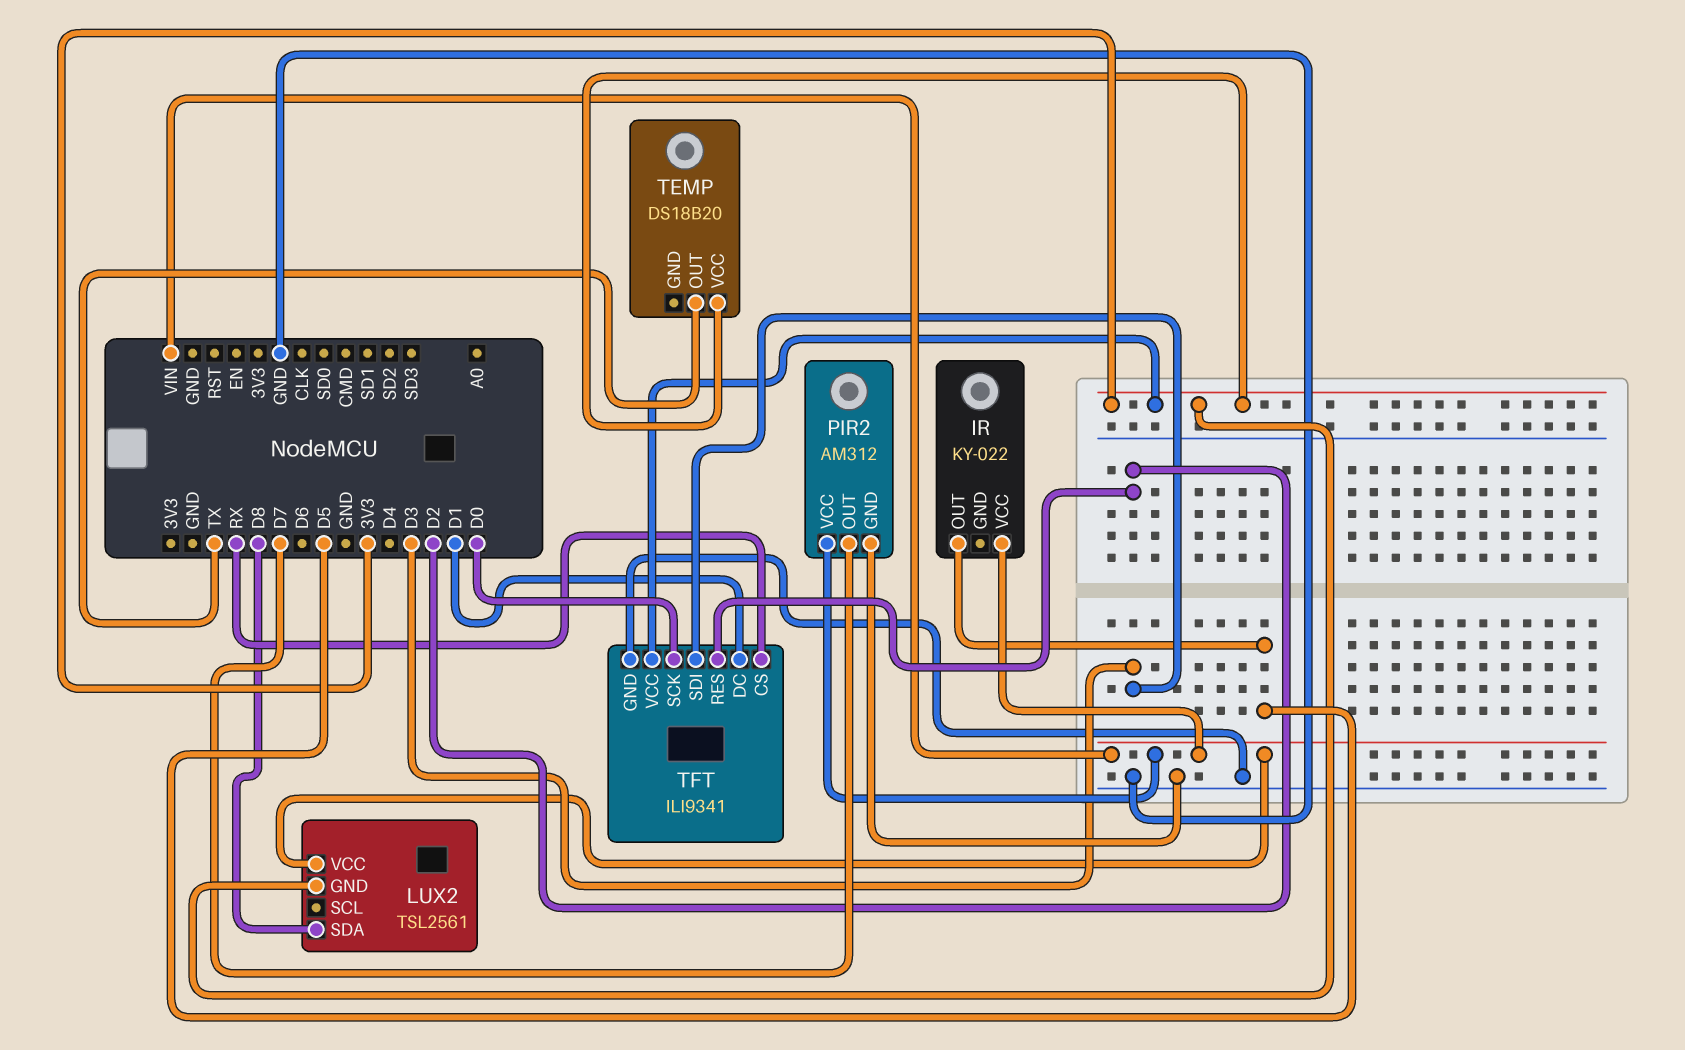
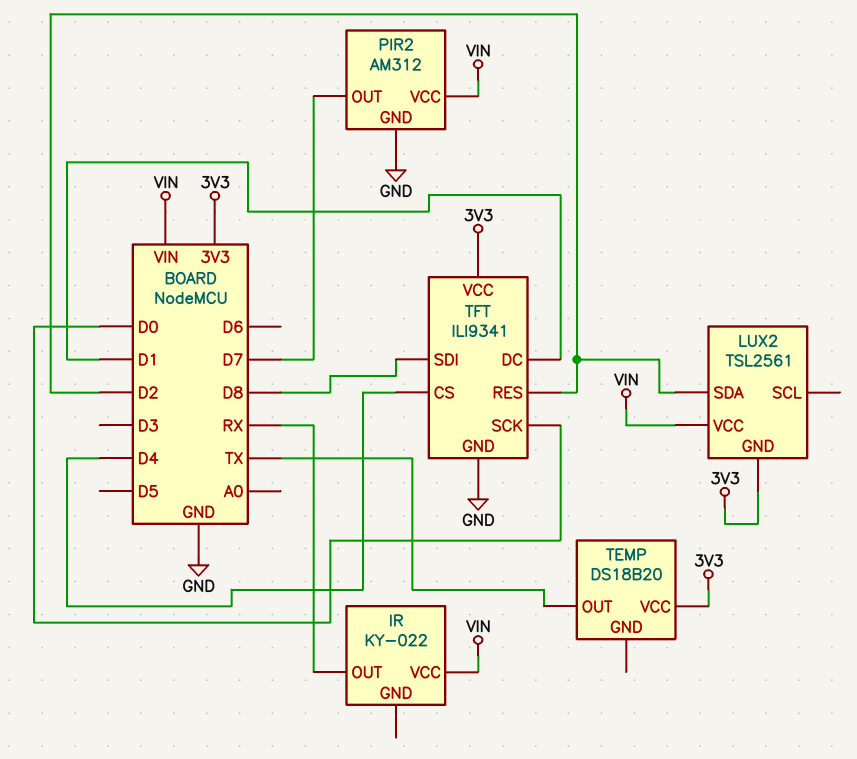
IR pin OUT: D5 -> RX
LUX2 pin SDA: D8 -> D2
TFT pin CS: RX -> D4
TFT pin SDI: D3 -> D8

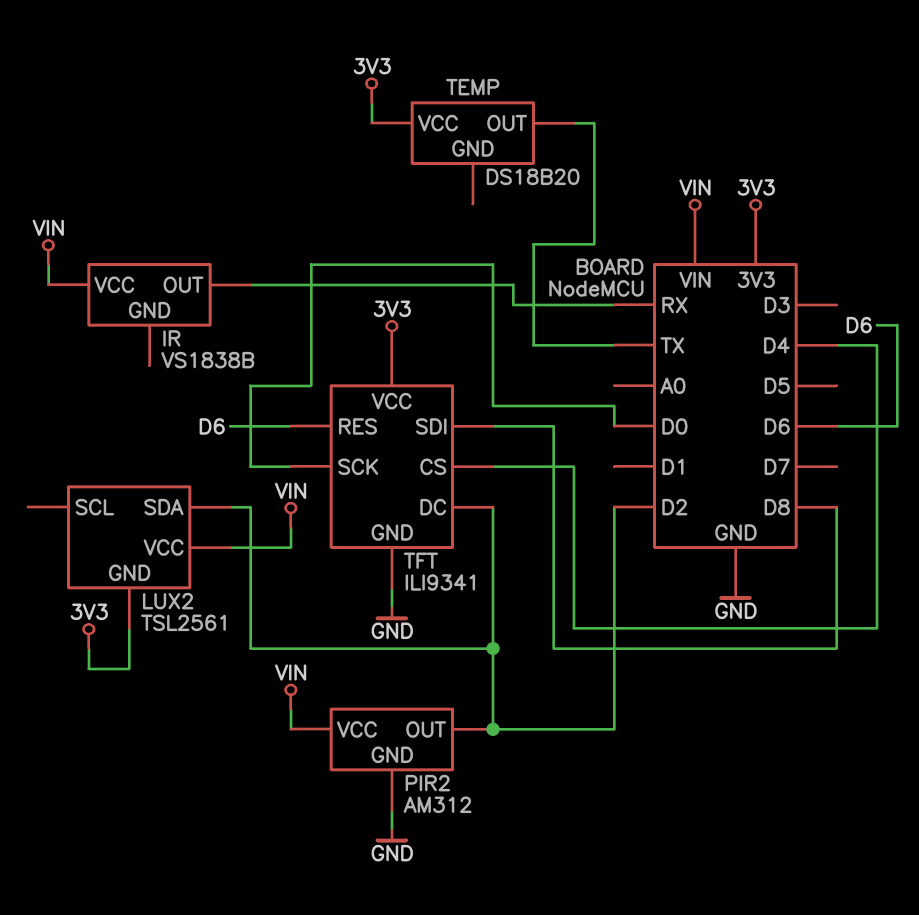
IR: KY-022 -> VS1838B
PIR2 pin OUT: D7 -> D2
TFT pin DC: D1 -> D2
TFT pin RES: D2 -> D6

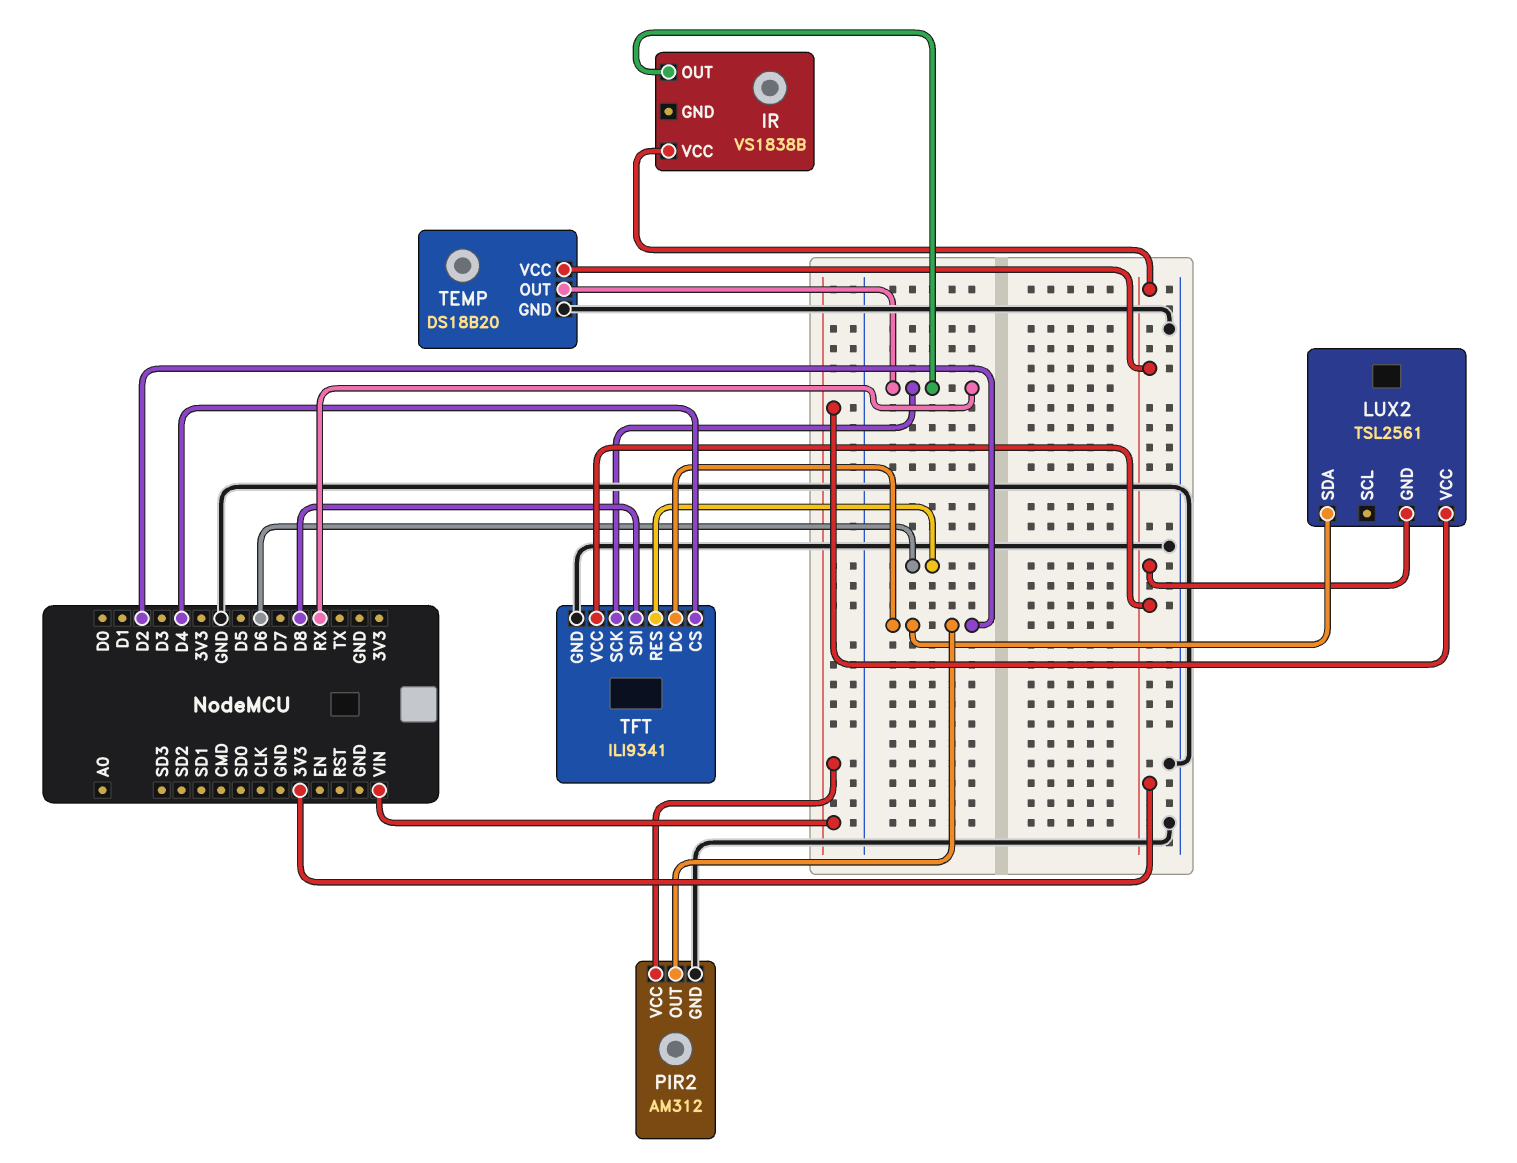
IR pin VCC: VIN -> 3V3
TEMP pin GND: none -> GND
TEMP pin OUT: TX -> RX
TFT pin SCK: D0 -> RX

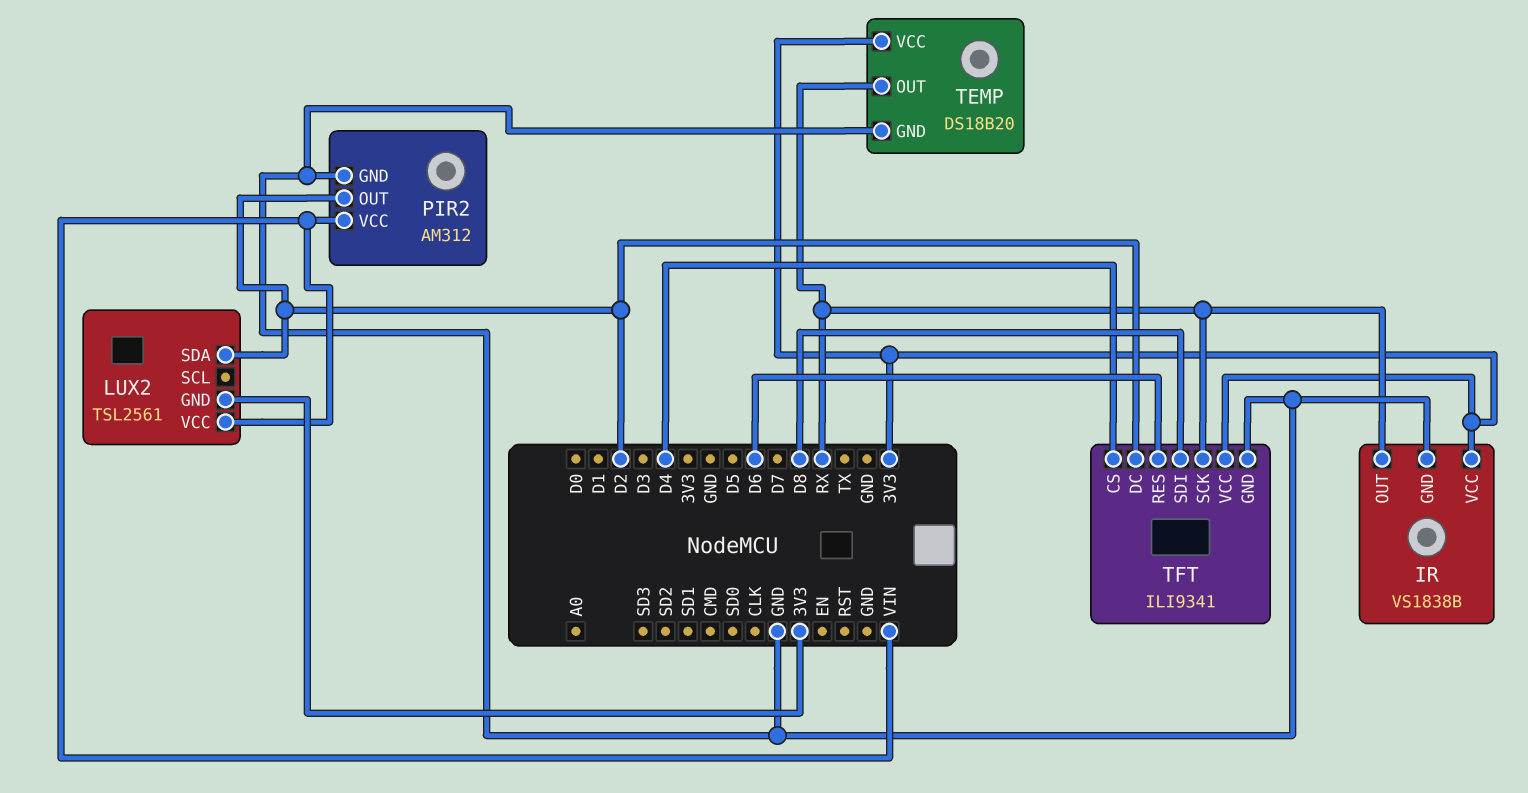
IR pin GND: none -> GND

